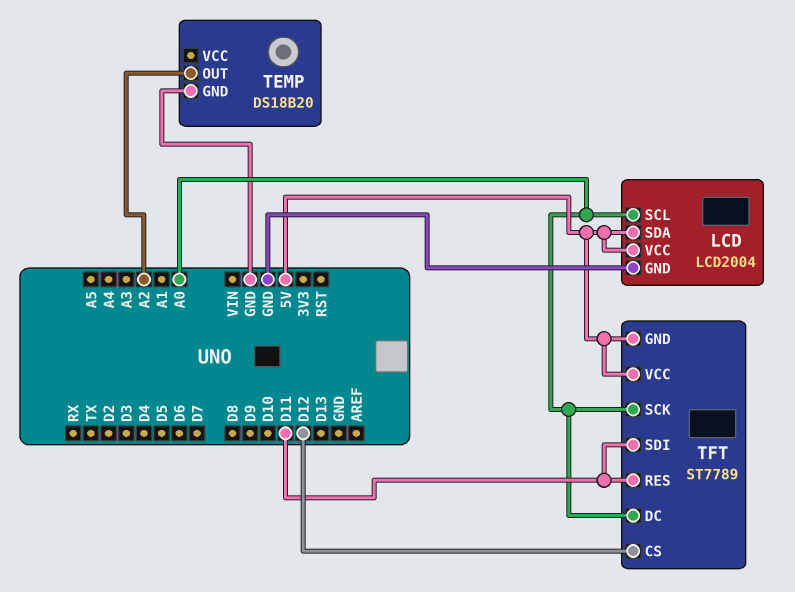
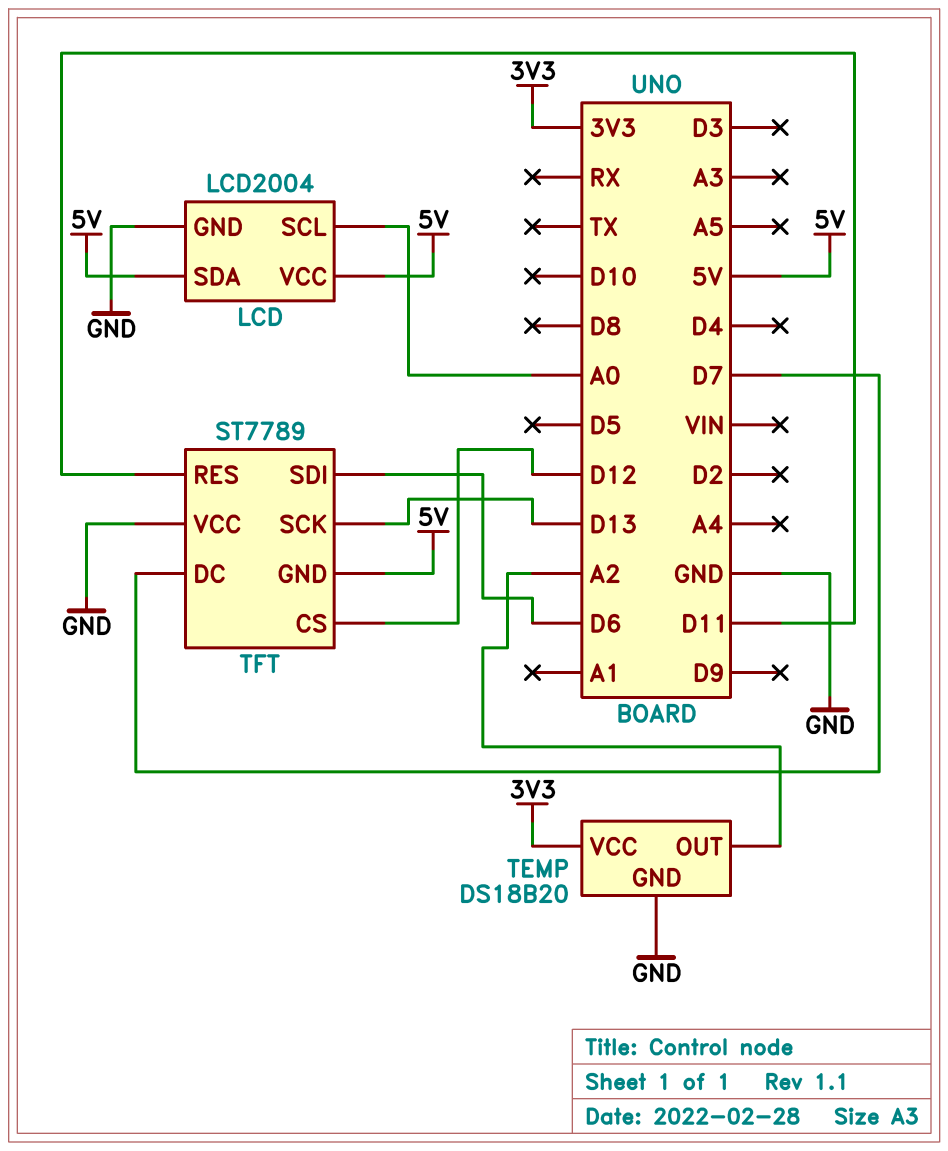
TEMP pin VCC: none -> 3V3
TFT pin DC: A0 -> D7
TFT pin SCK: A0 -> D13
TFT pin SDI: D11 -> D6
TFT pin VCC: 5V -> GND

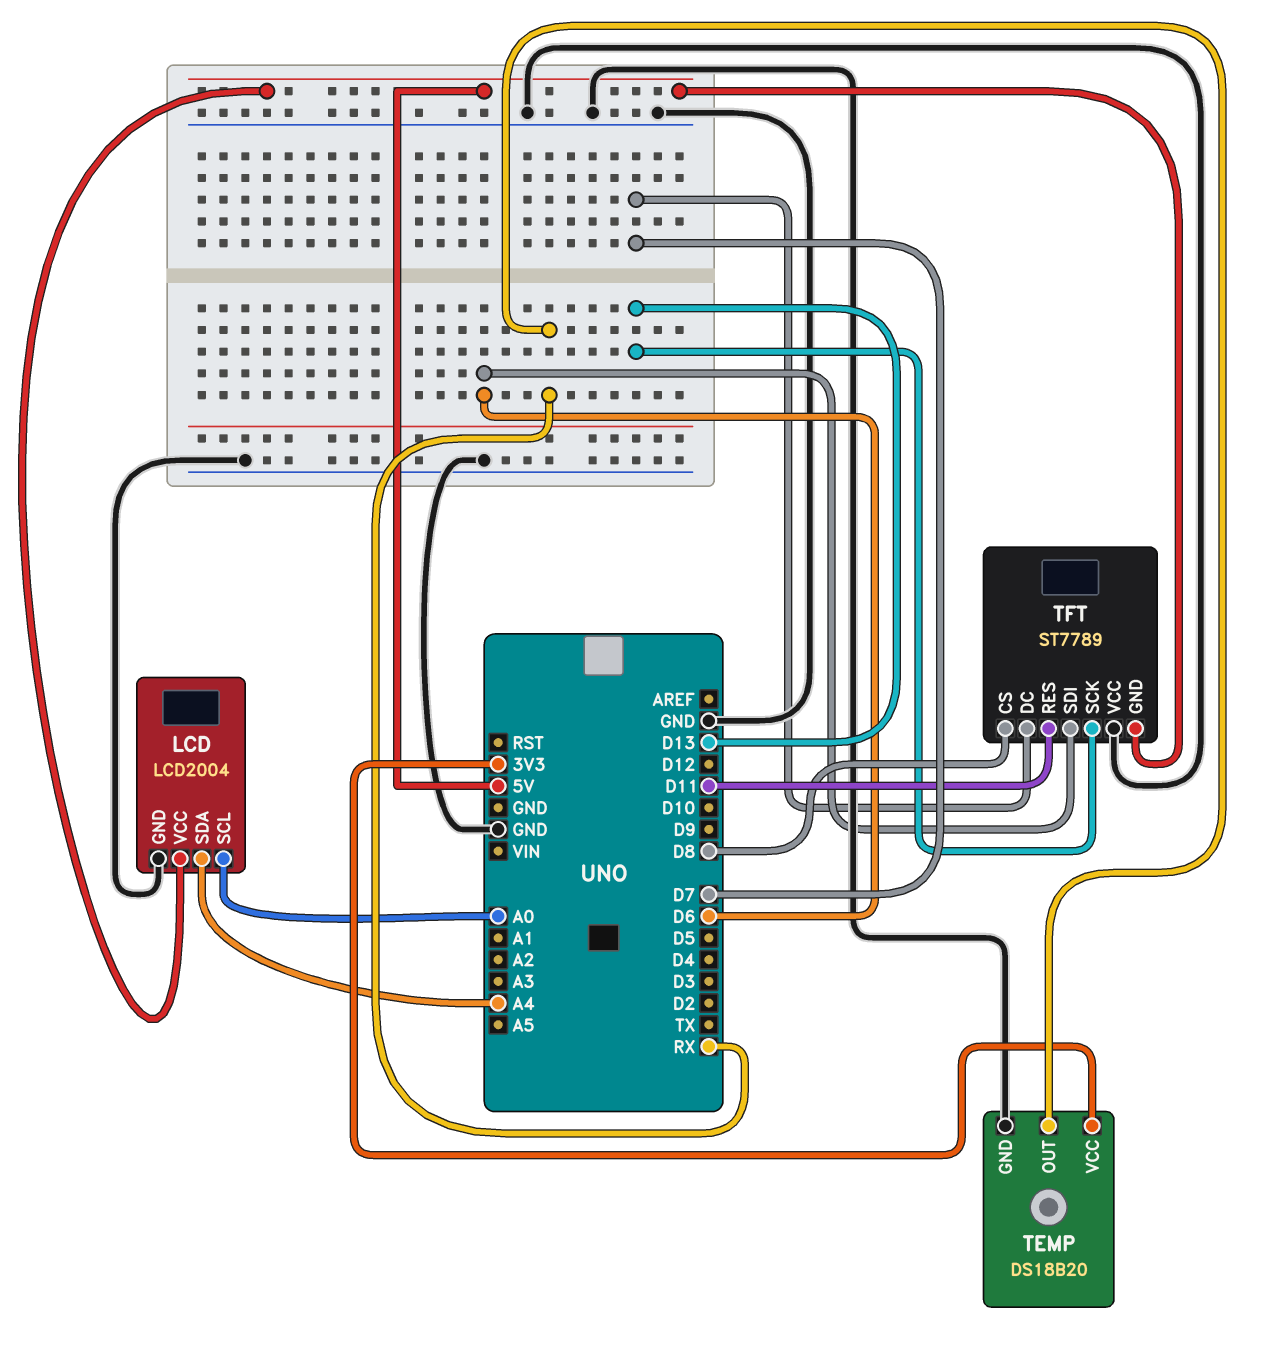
LCD pin SDA: 5V -> A4
TEMP pin OUT: A2 -> RX
TFT pin CS: D12 -> D8

